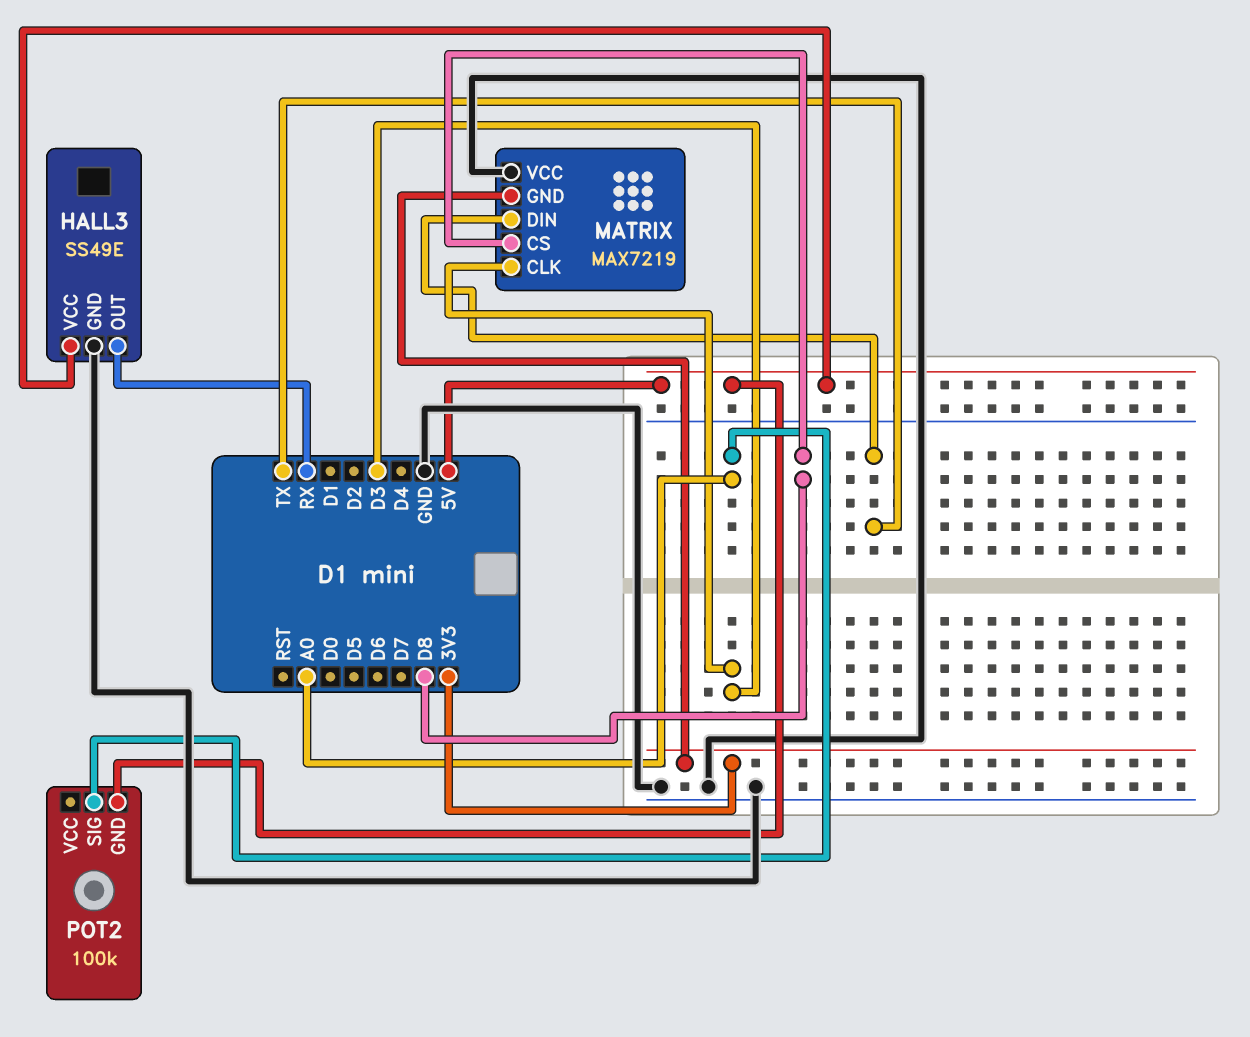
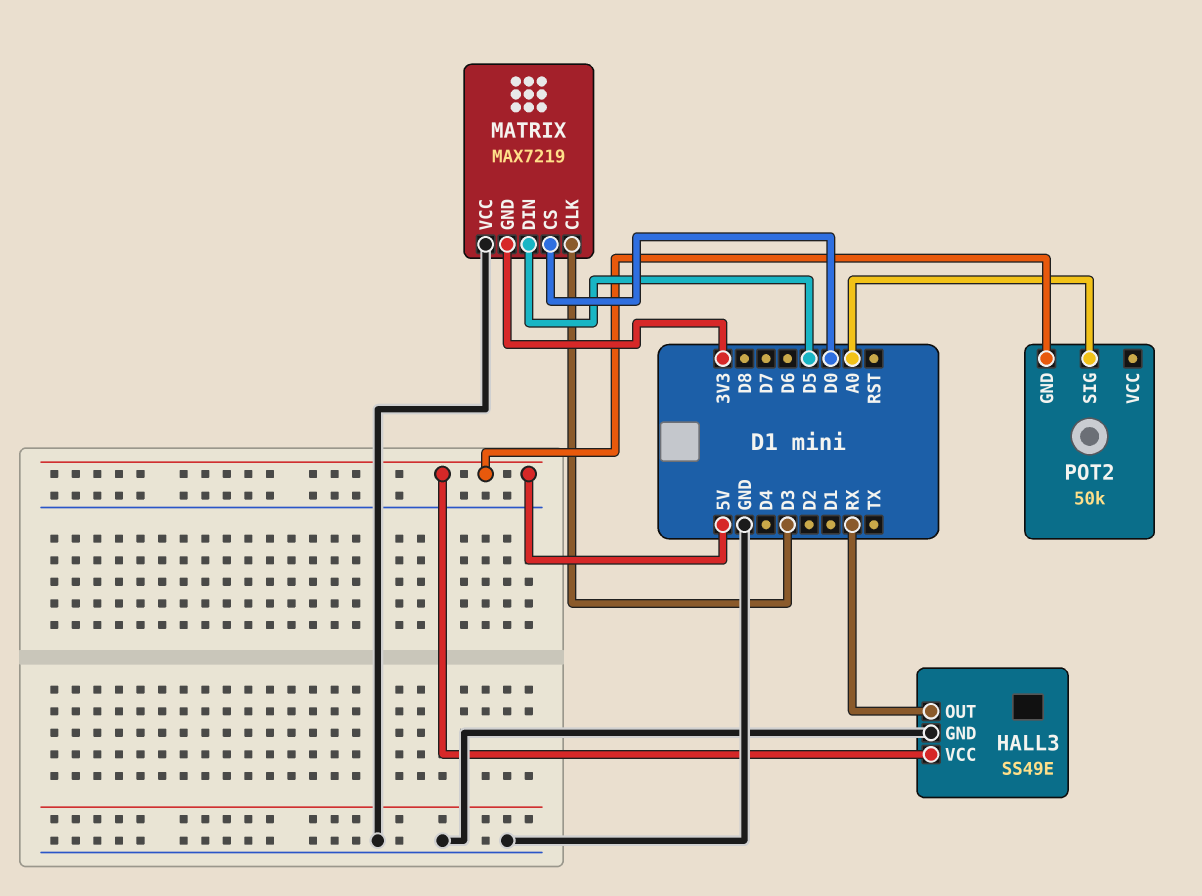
MATRIX pin CS: D8 -> D0
MATRIX pin DIN: TX -> D5
POT2: 100k -> 50k

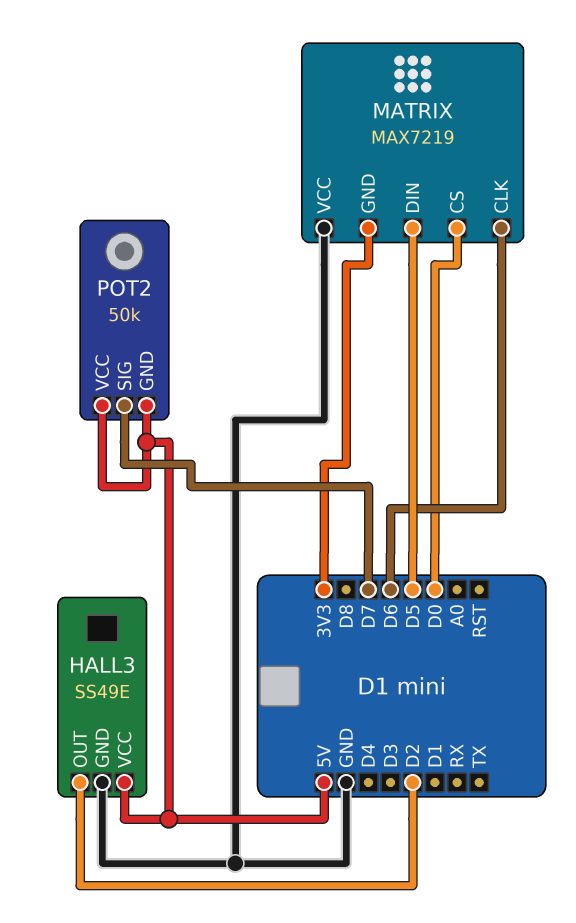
HALL3 pin OUT: RX -> D2
MATRIX pin CLK: D3 -> D6
POT2 pin SIG: A0 -> D7
POT2 pin VCC: none -> 5V

